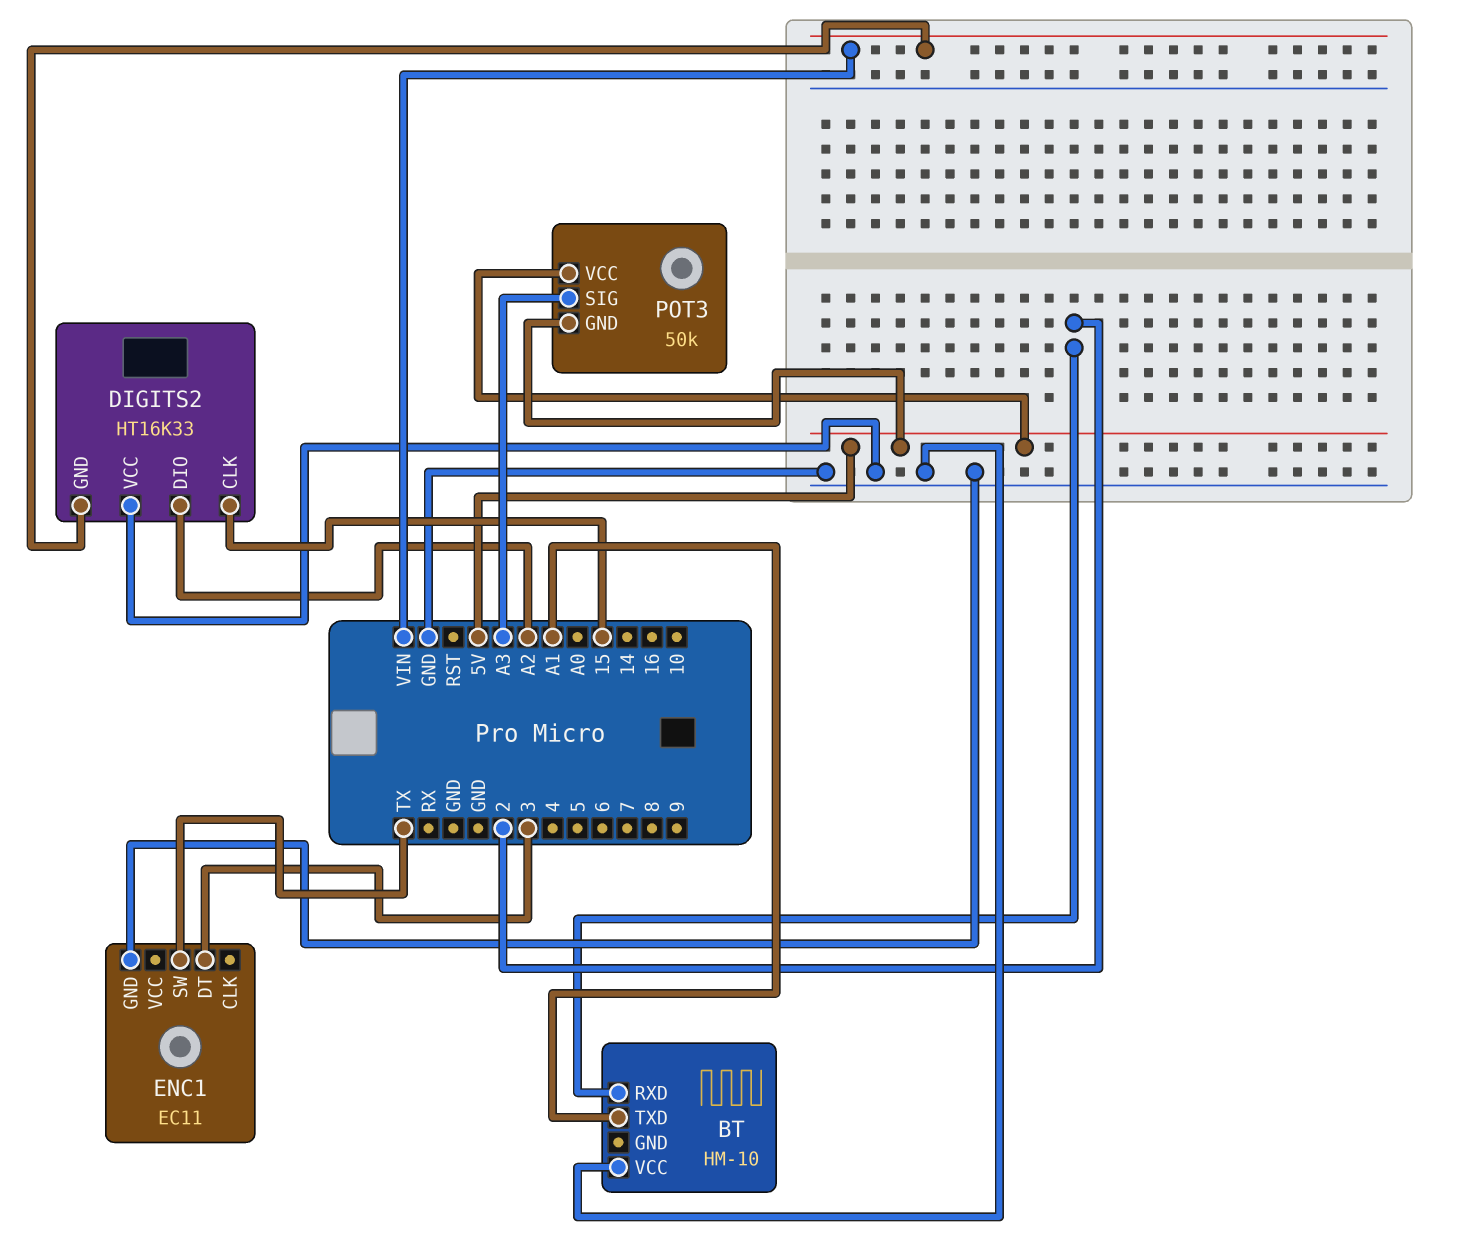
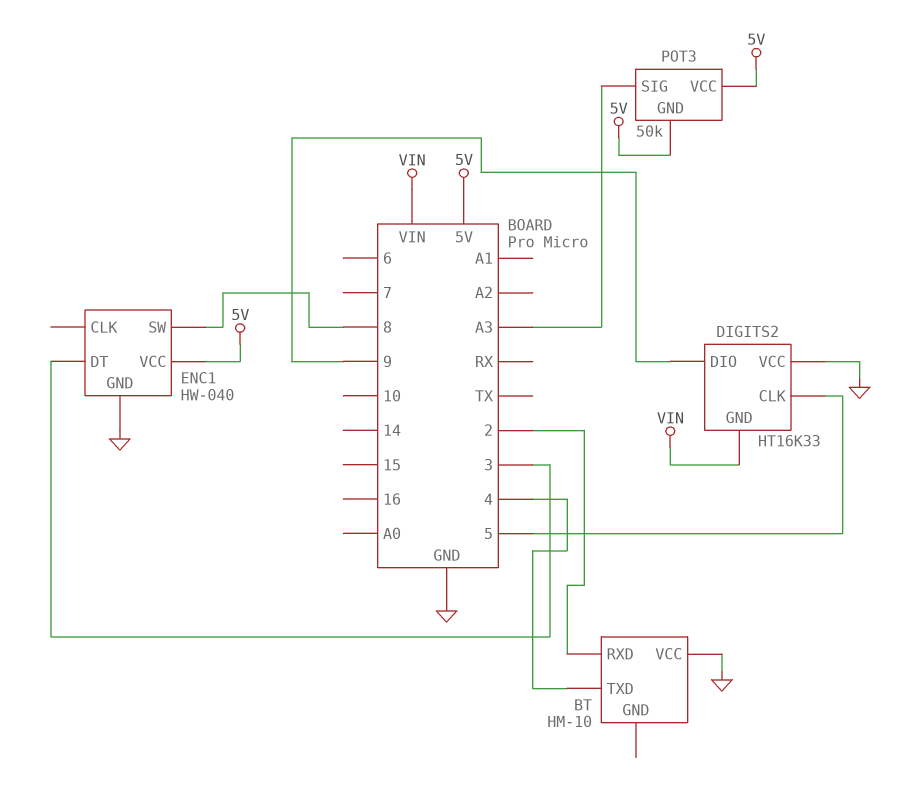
BT pin TXD: A1 -> 4
DIGITS2 pin CLK: 15 -> 5
DIGITS2 pin DIO: A2 -> 9
ENC1: EC11 -> HW-040
ENC1 pin SW: TX -> 8
ENC1 pin VCC: none -> 5V

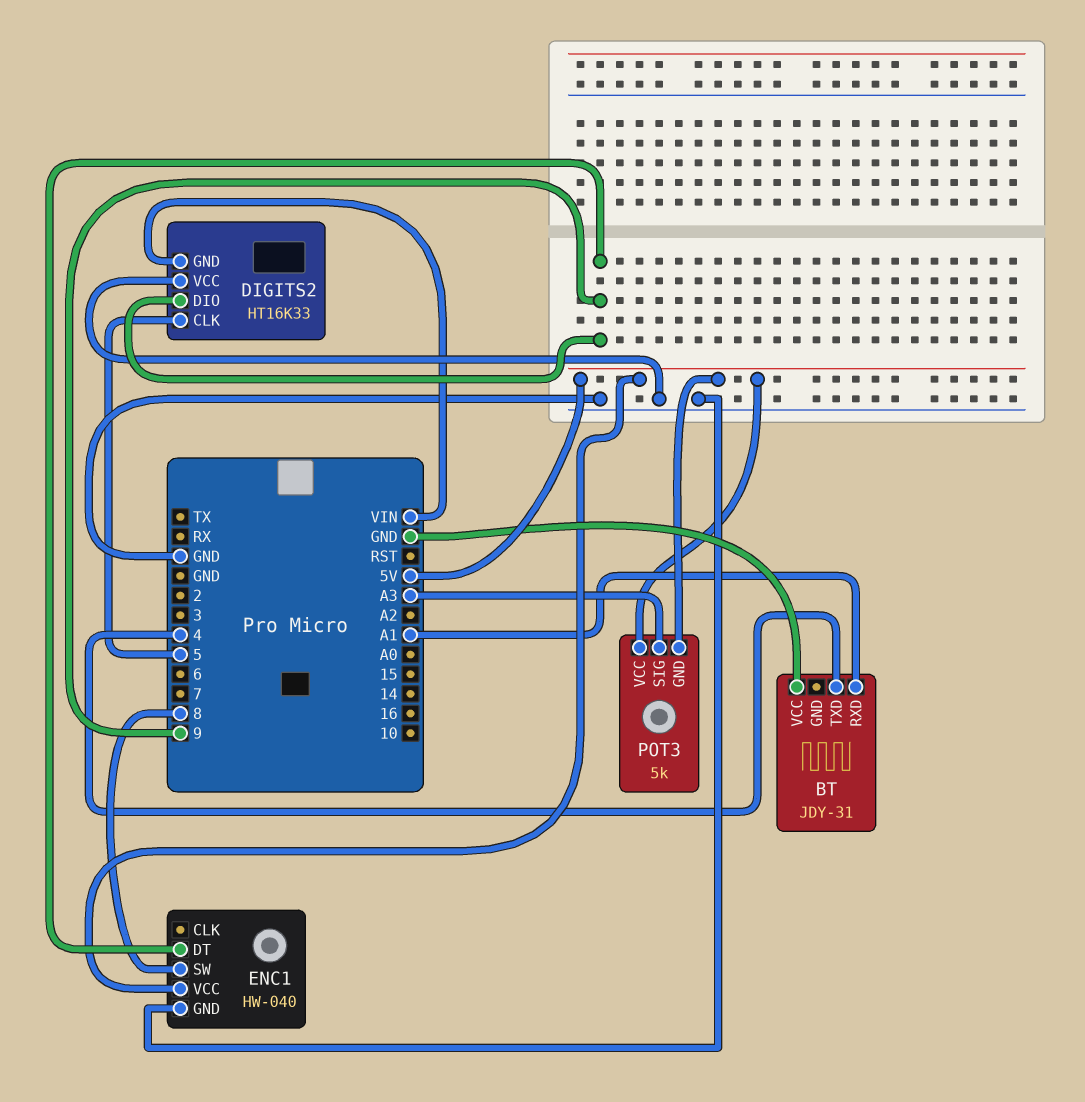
BT: HM-10 -> JDY-31
BT pin RXD: 2 -> A1
ENC1 pin DT: 3 -> 9
POT3: 50k -> 5k

